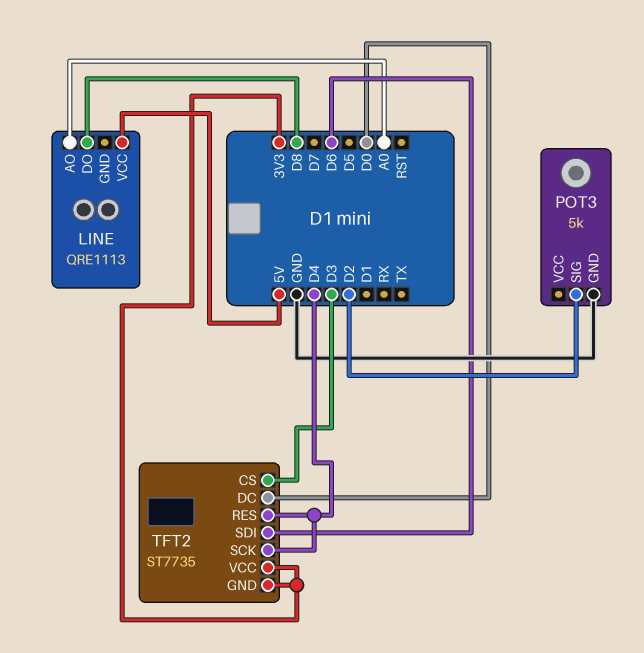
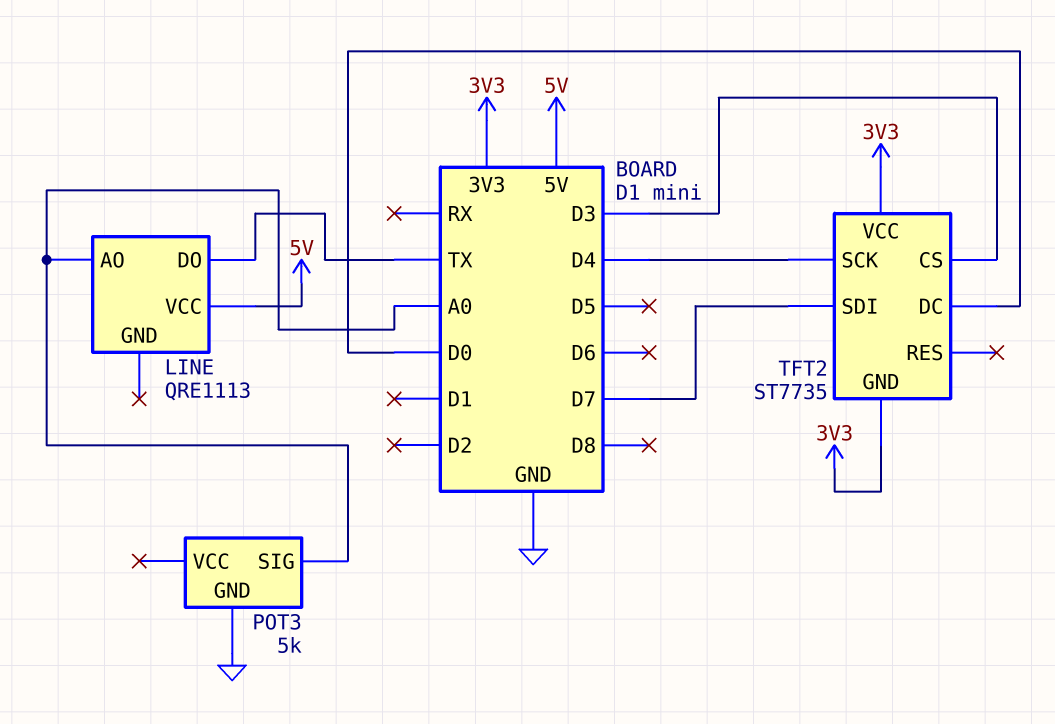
LINE pin DO: D8 -> TX
POT3 pin SIG: D2 -> A0
TFT2 pin RES: D4 -> none
TFT2 pin SDI: D6 -> D7

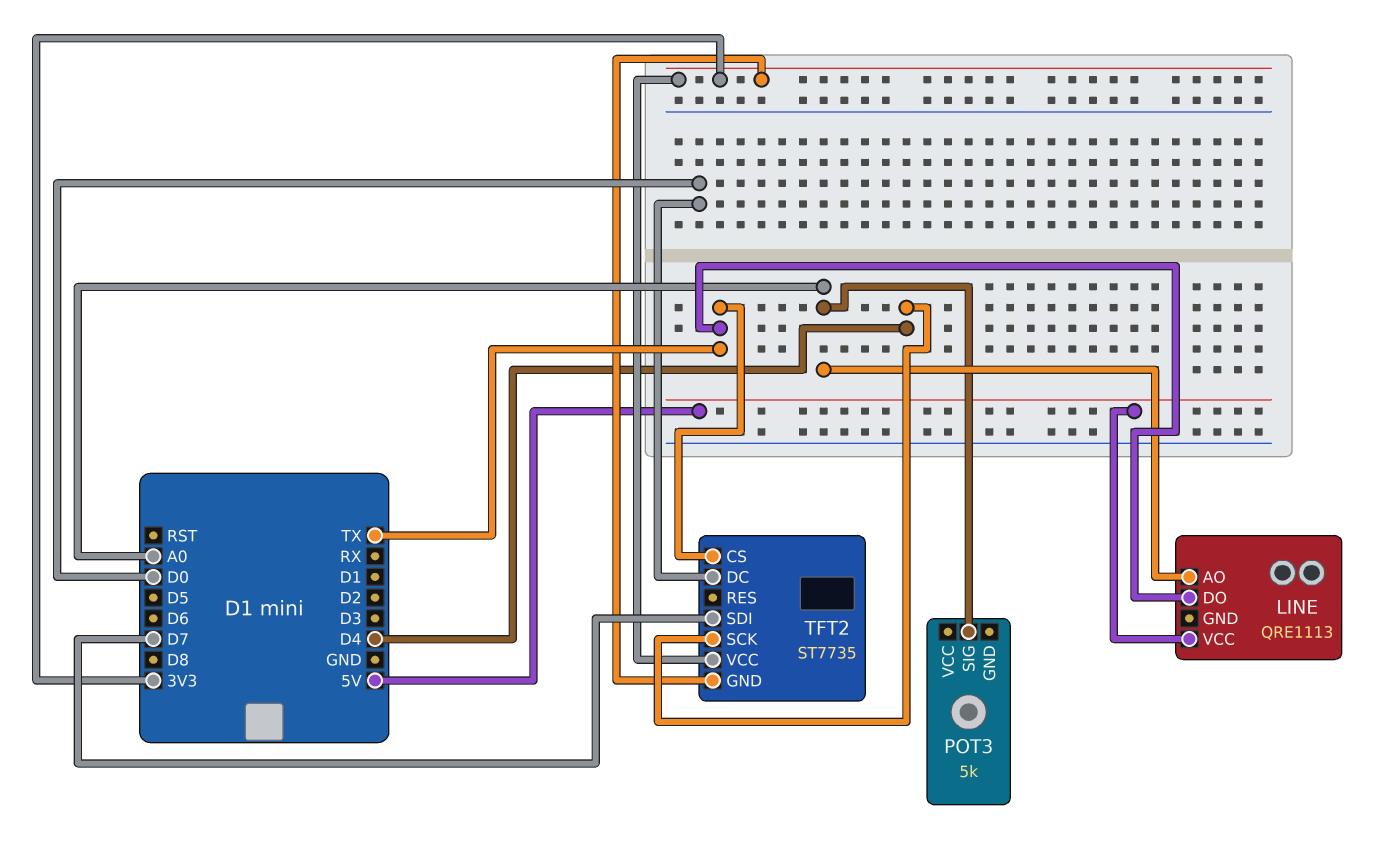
POT3 pin GND: GND -> none
TFT2 pin CS: D3 -> TX

